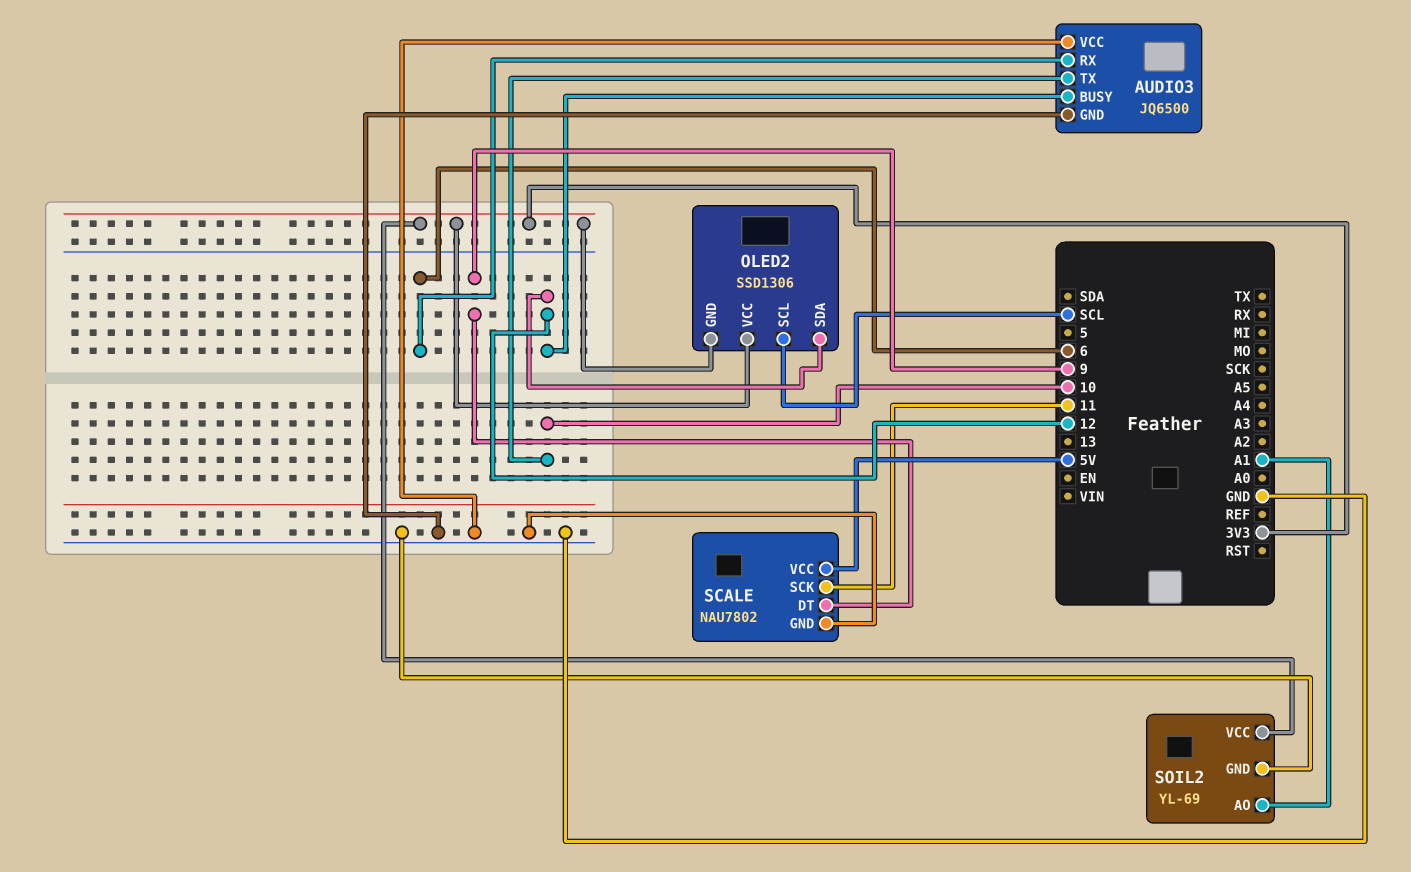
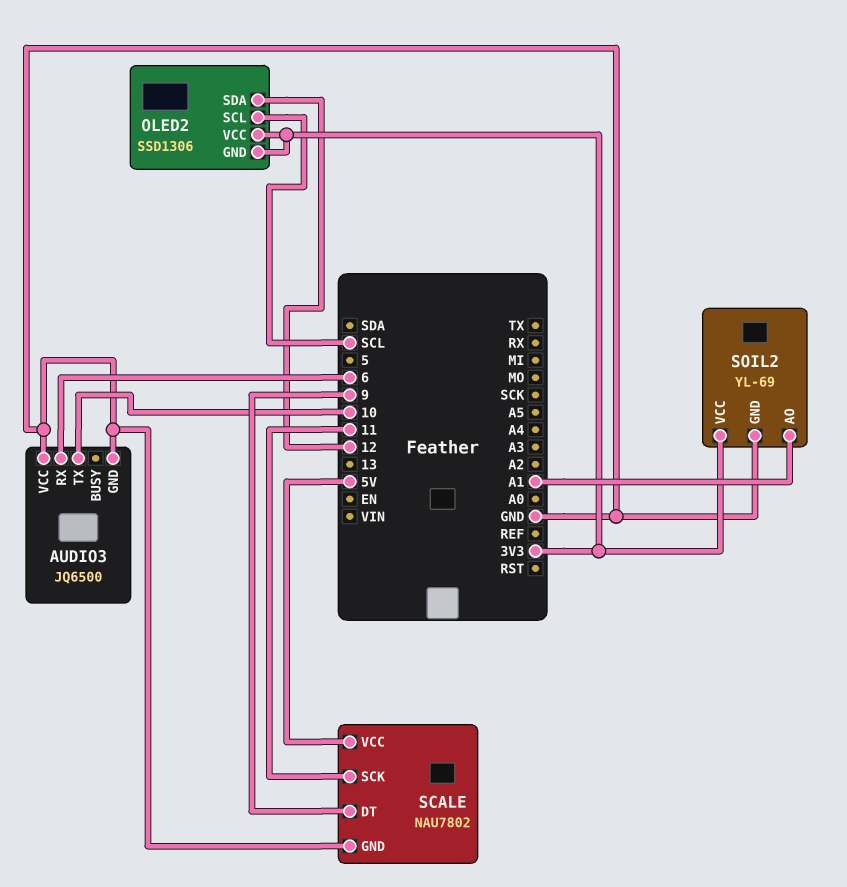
AUDIO3 pin BUSY: 12 -> none

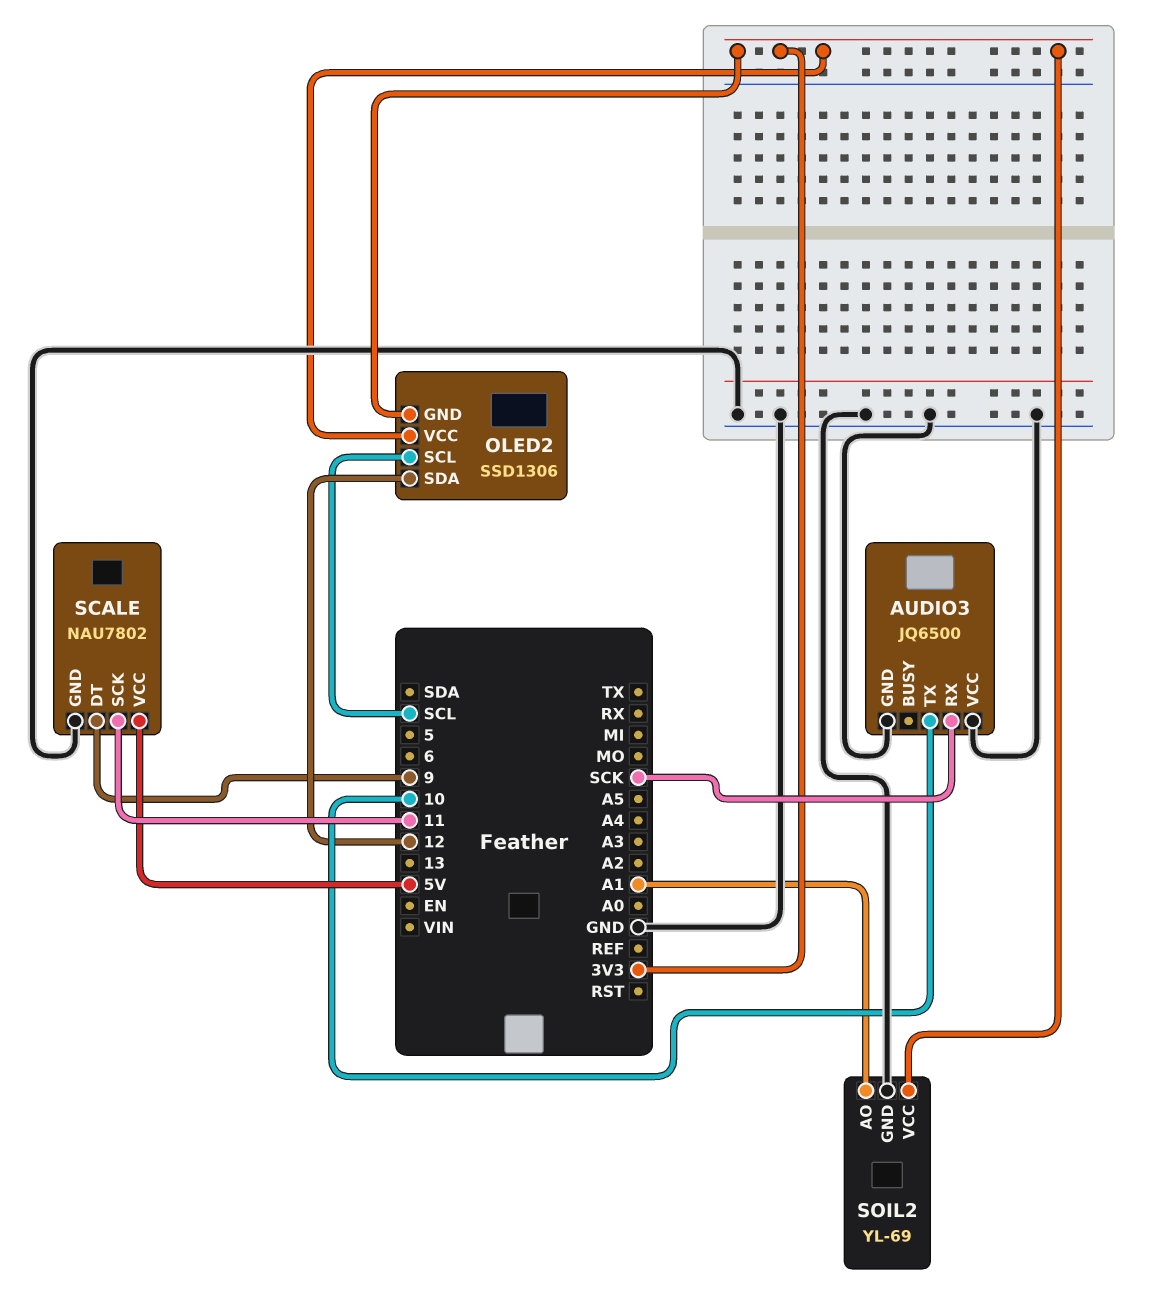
AUDIO3 pin RX: 6 -> SCK

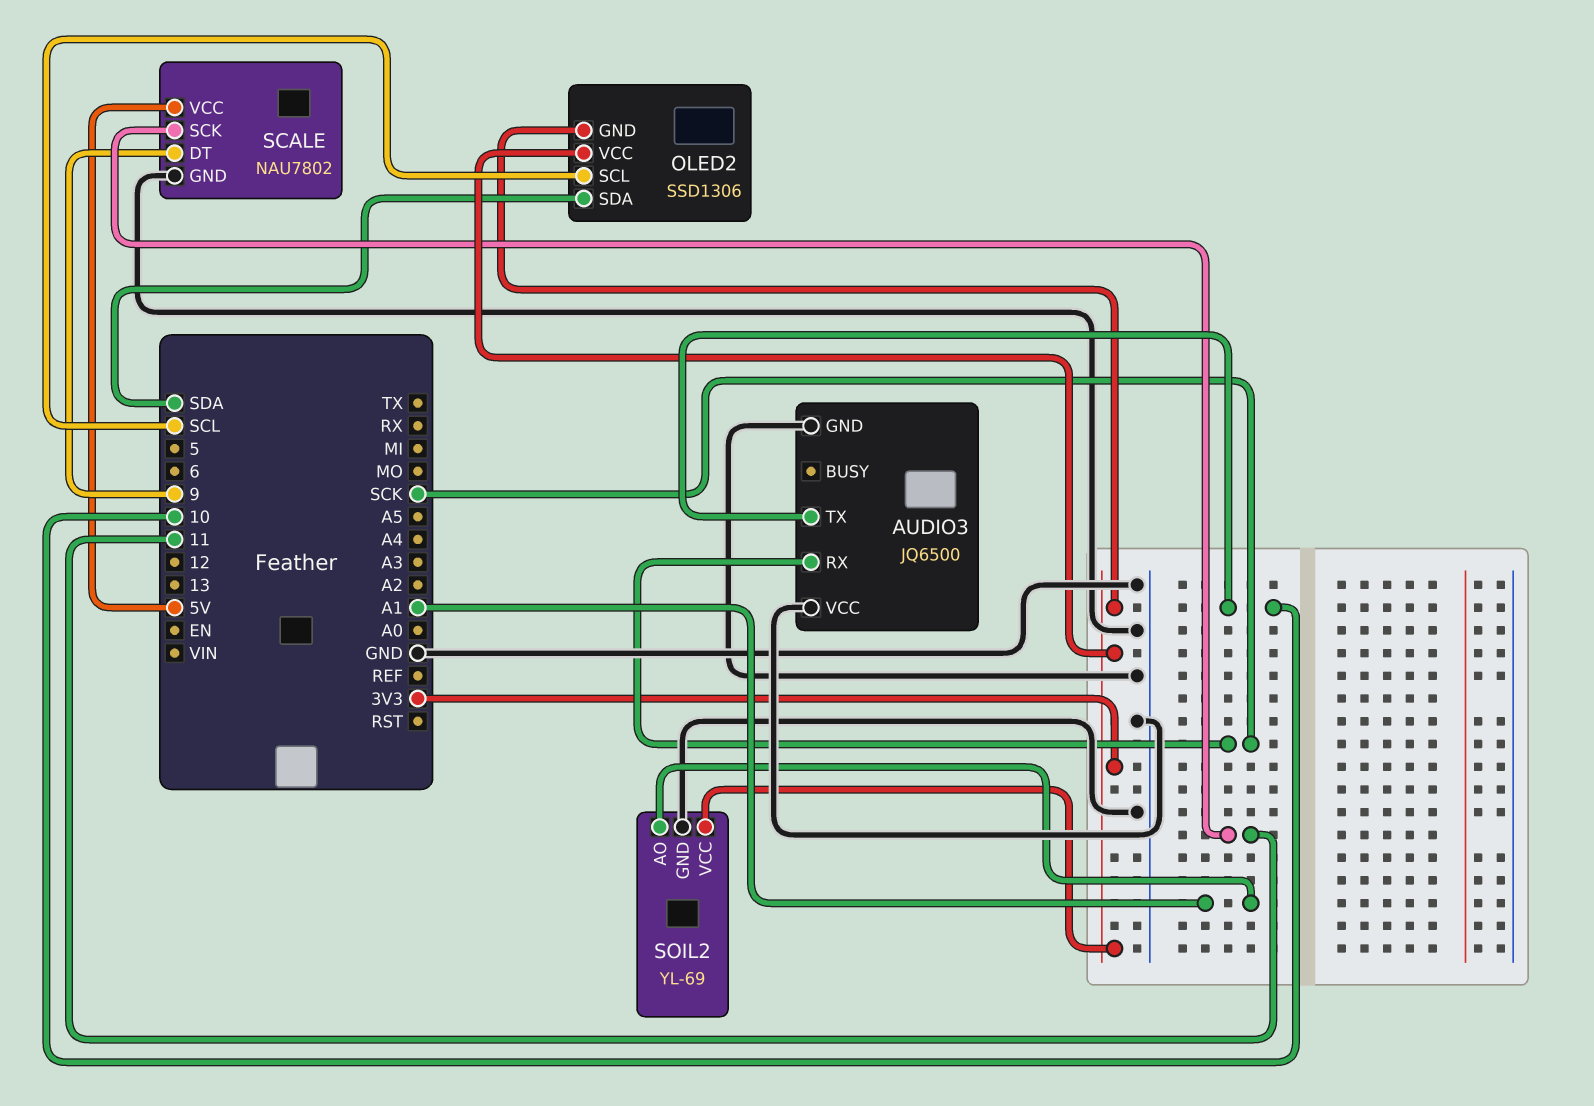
OLED2 pin SDA: 12 -> SDA

